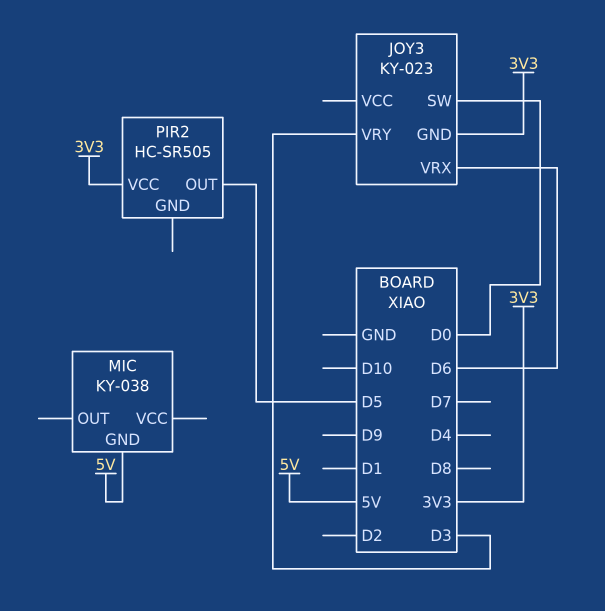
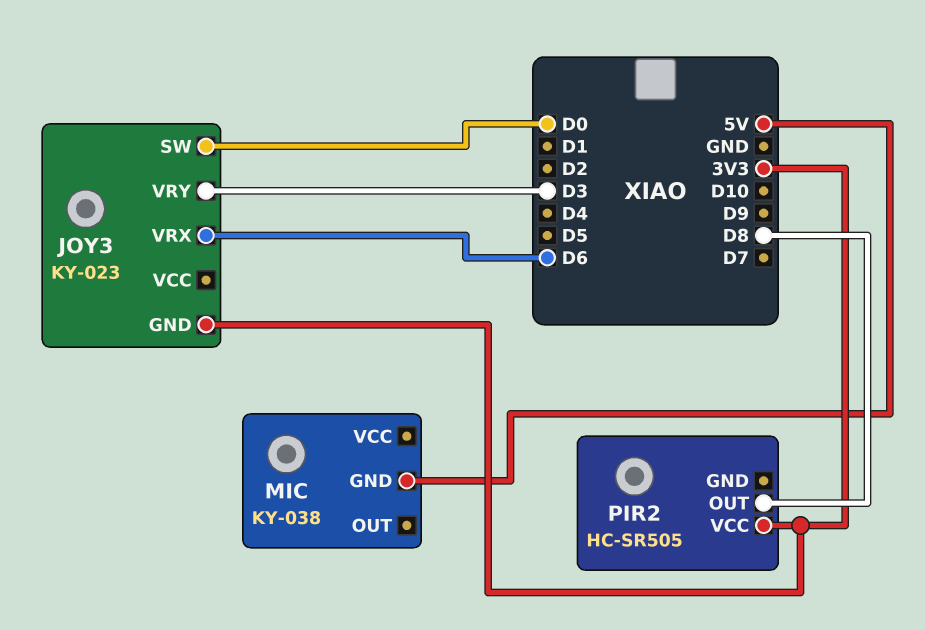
PIR2 pin OUT: D5 -> D8

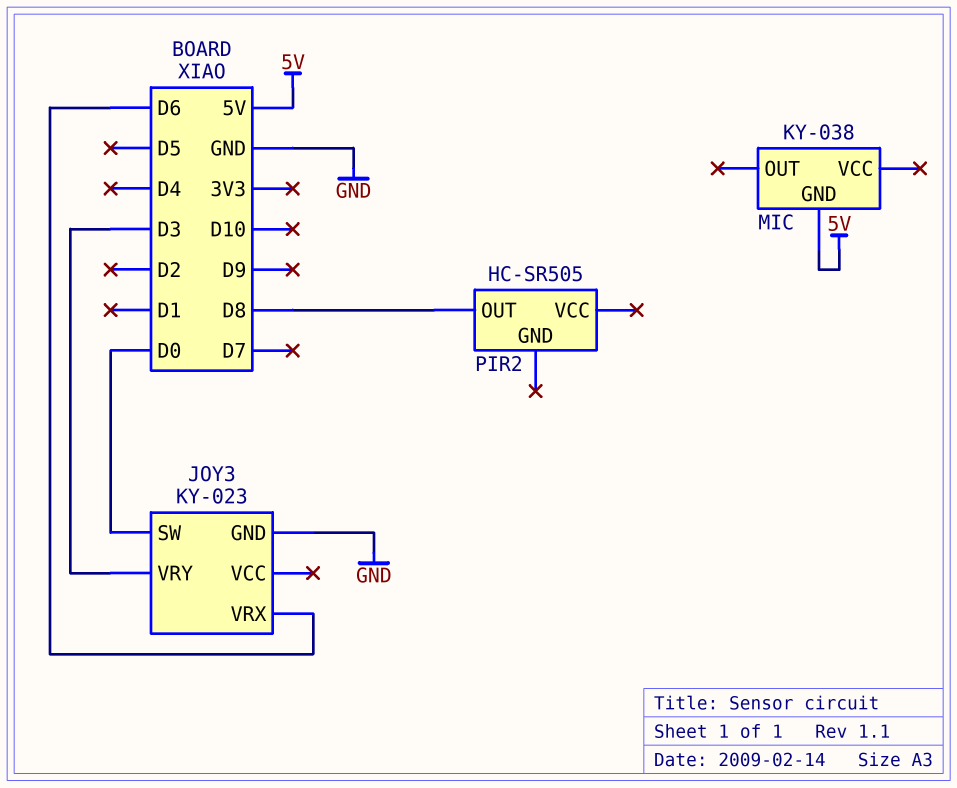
JOY3 pin GND: 3V3 -> GND
PIR2 pin VCC: 3V3 -> none

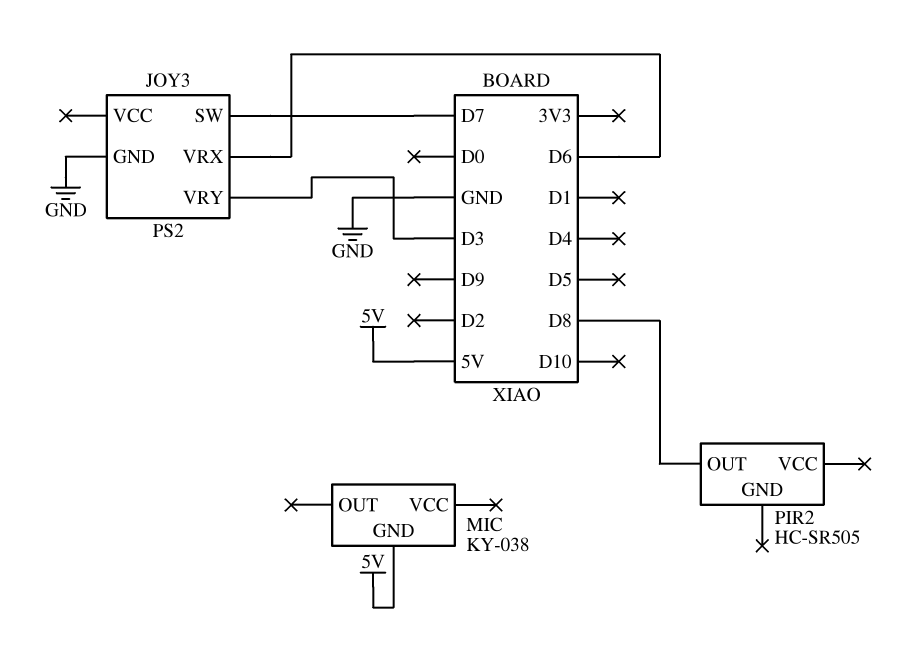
JOY3: KY-023 -> PS2
JOY3 pin SW: D0 -> D7

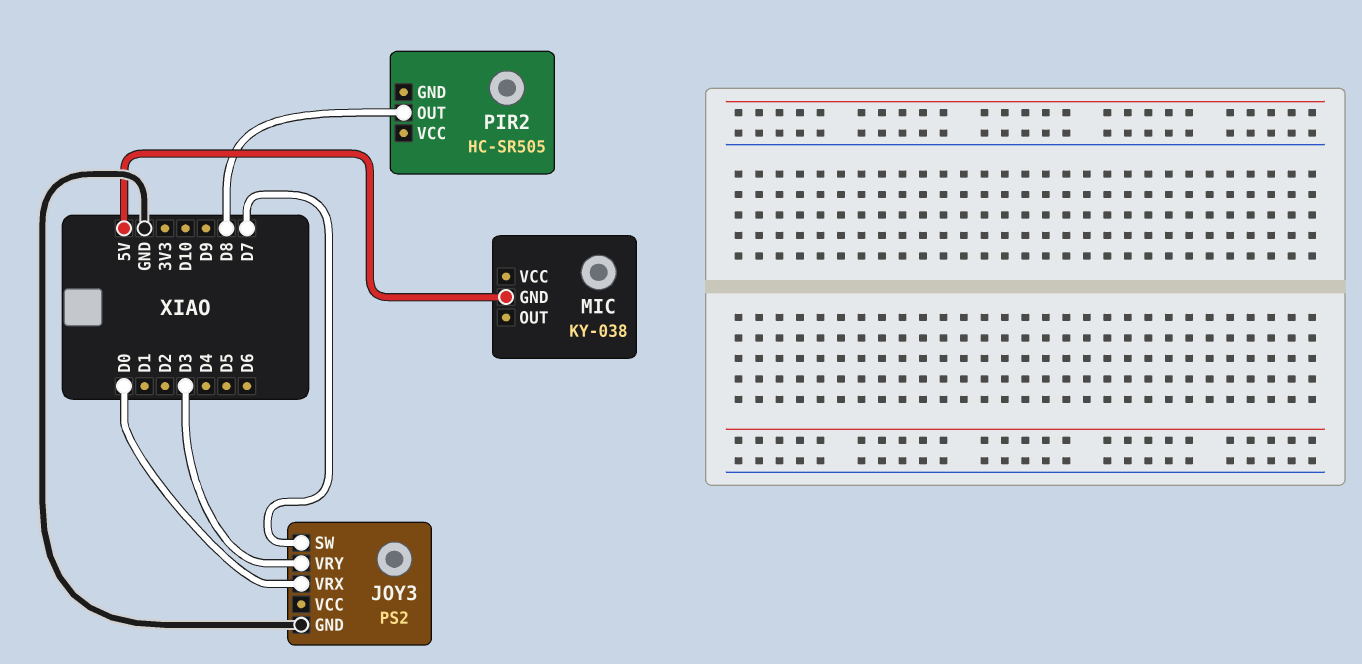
JOY3 pin VRX: D6 -> D0

